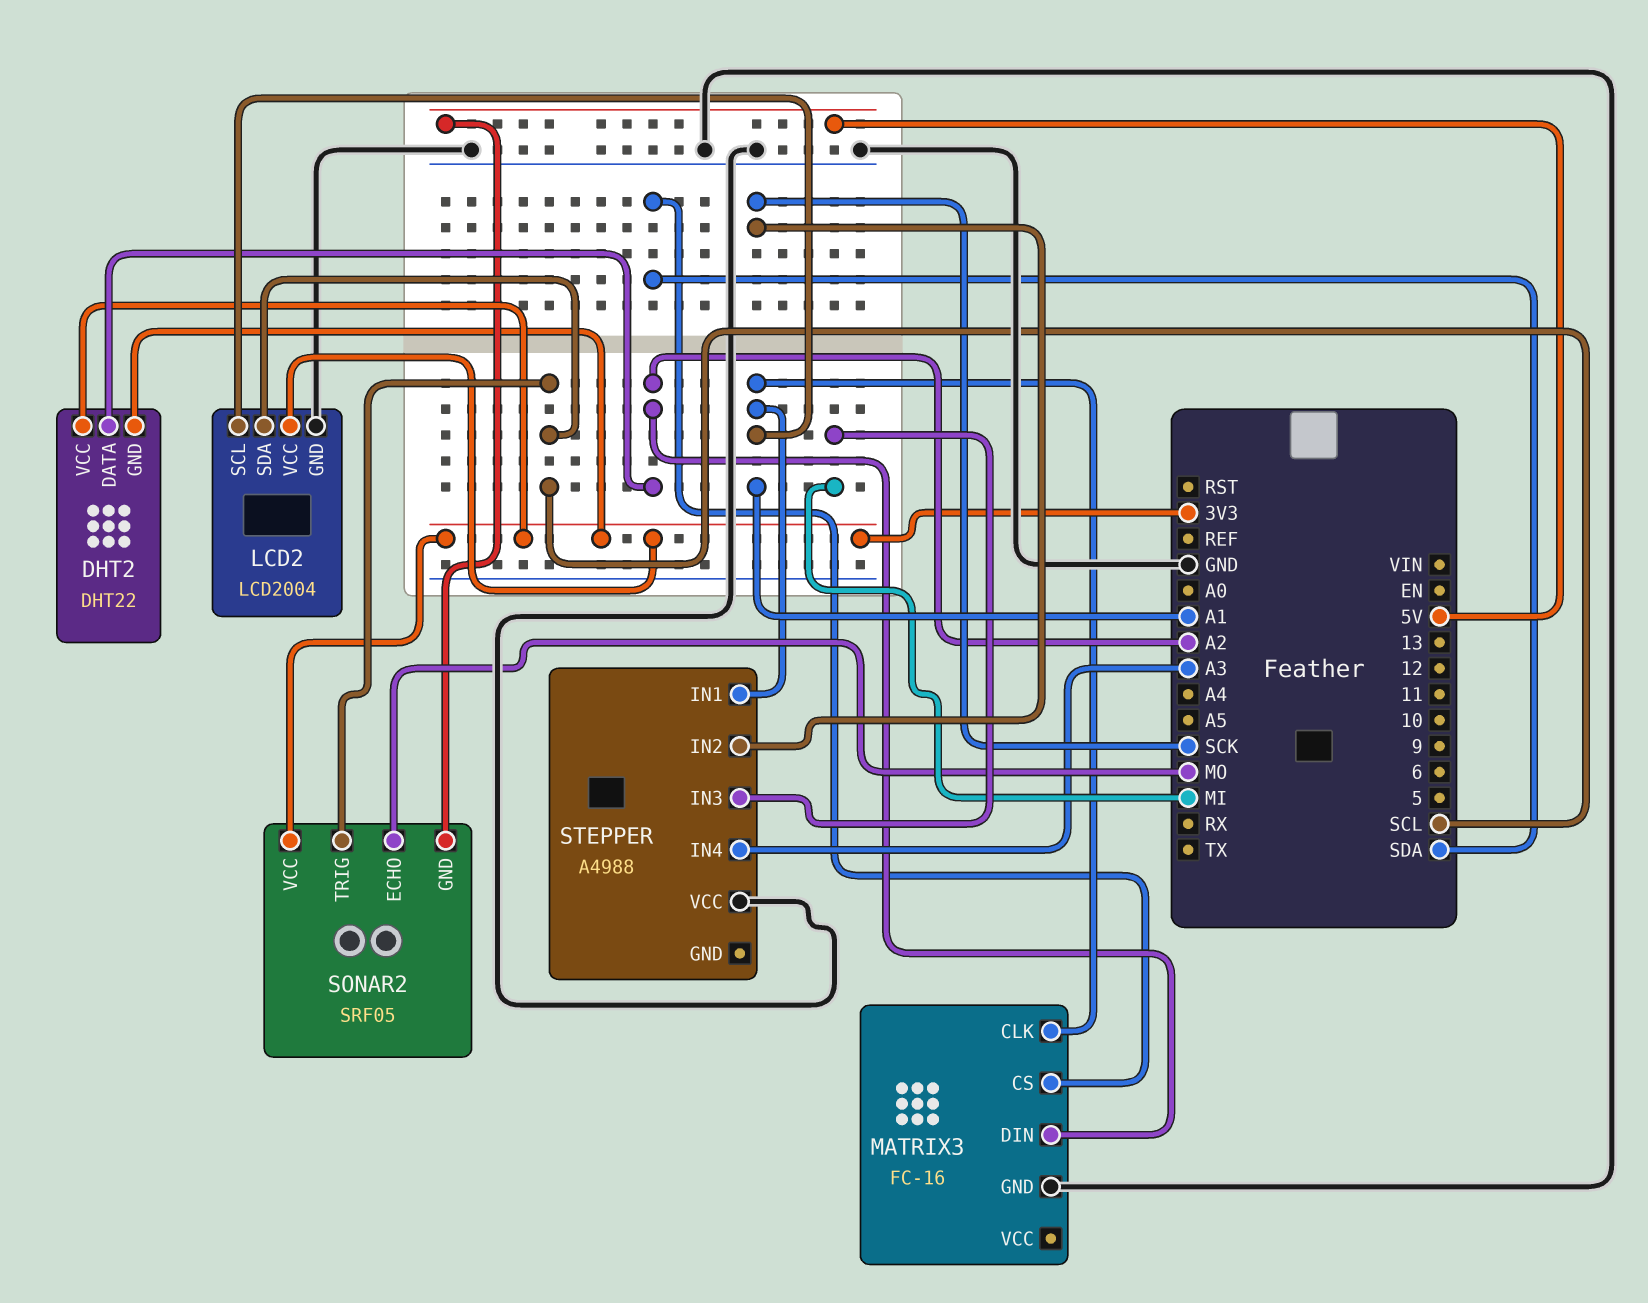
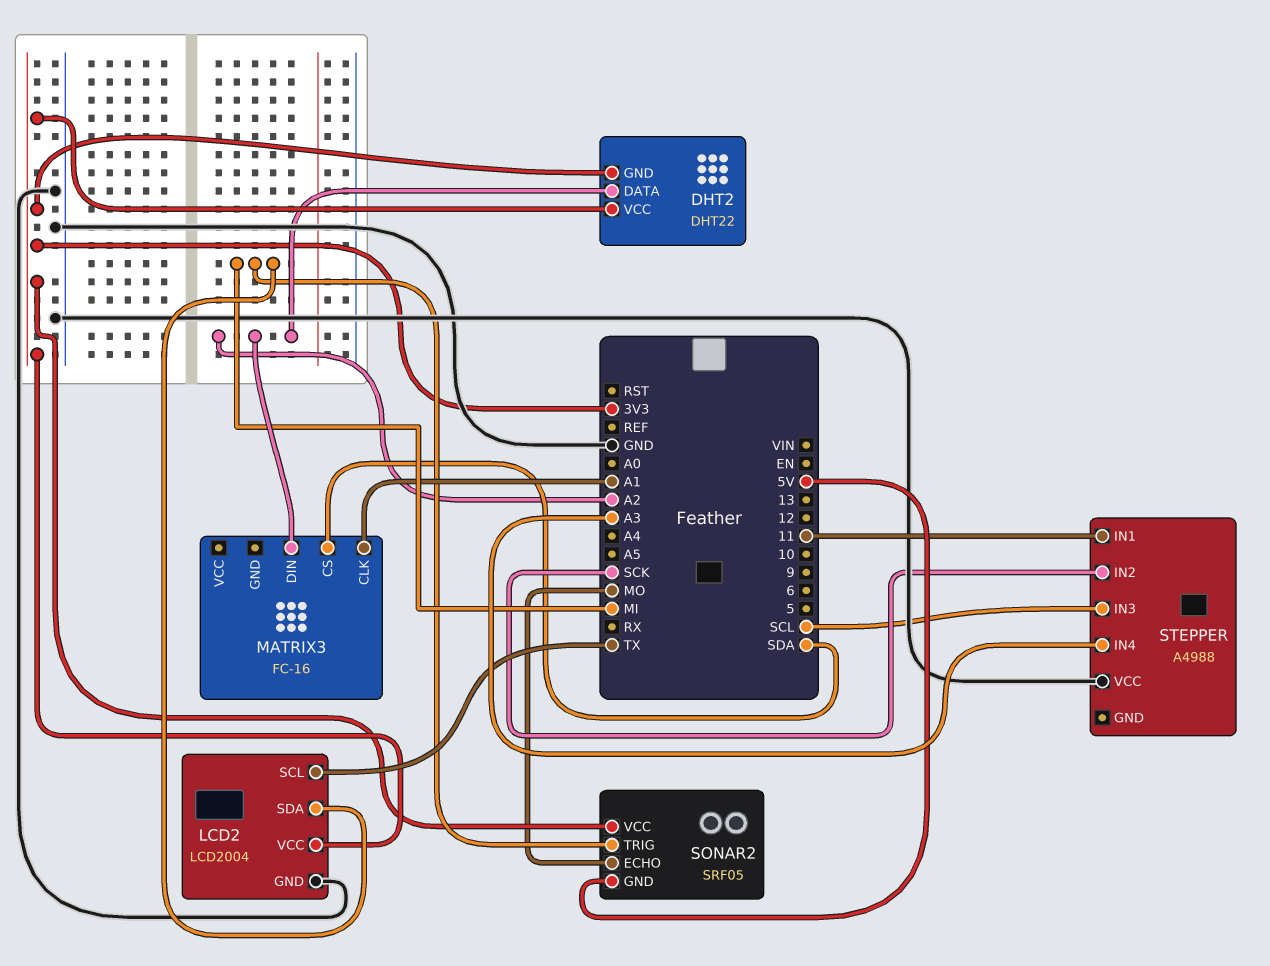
LCD2 pin SCL: A1 -> TX
LCD2 pin SDA: SCL -> MI
MATRIX3 pin GND: GND -> none
SONAR2 pin TRIG: SCL -> MI
STEPPER pin IN1: A1 -> 11
STEPPER pin IN3: MI -> SCL

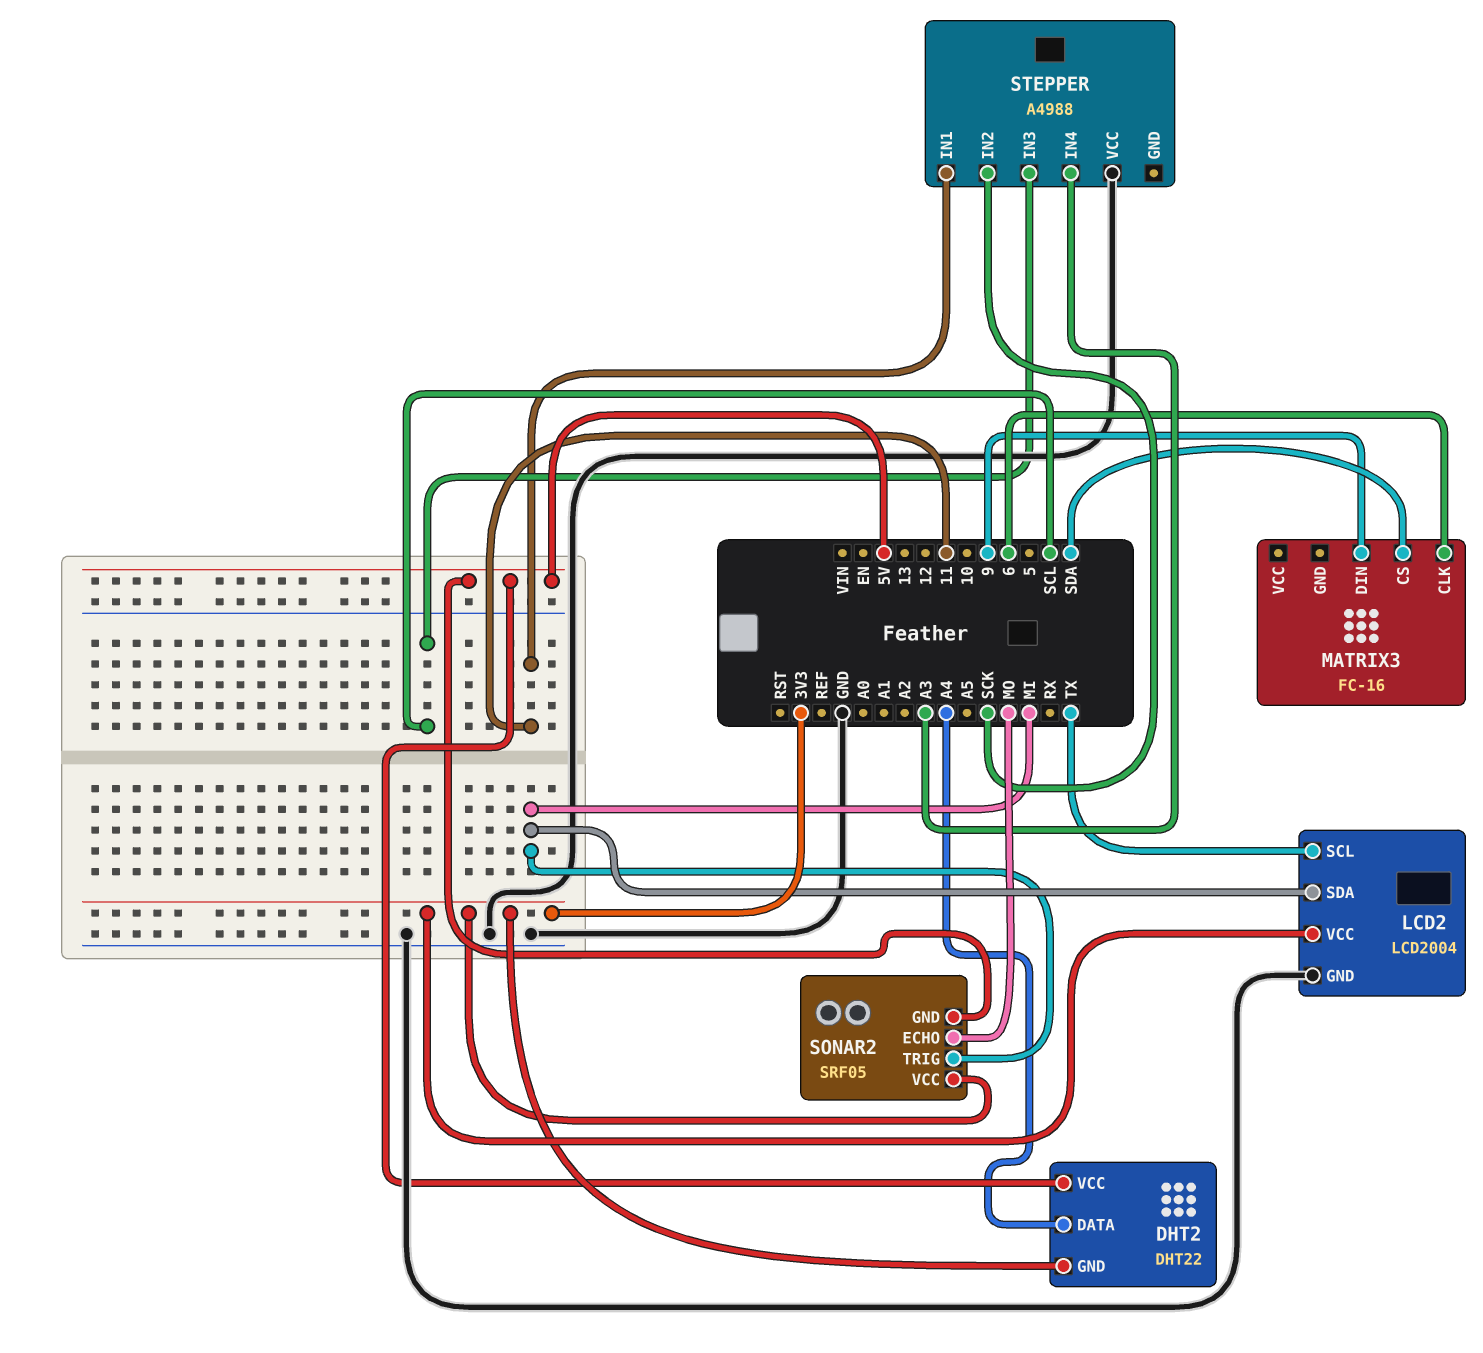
DHT2 pin DATA: A2 -> A4
DHT2 pin VCC: 3V3 -> 5V
MATRIX3 pin CLK: A1 -> 6
MATRIX3 pin DIN: A2 -> 9

